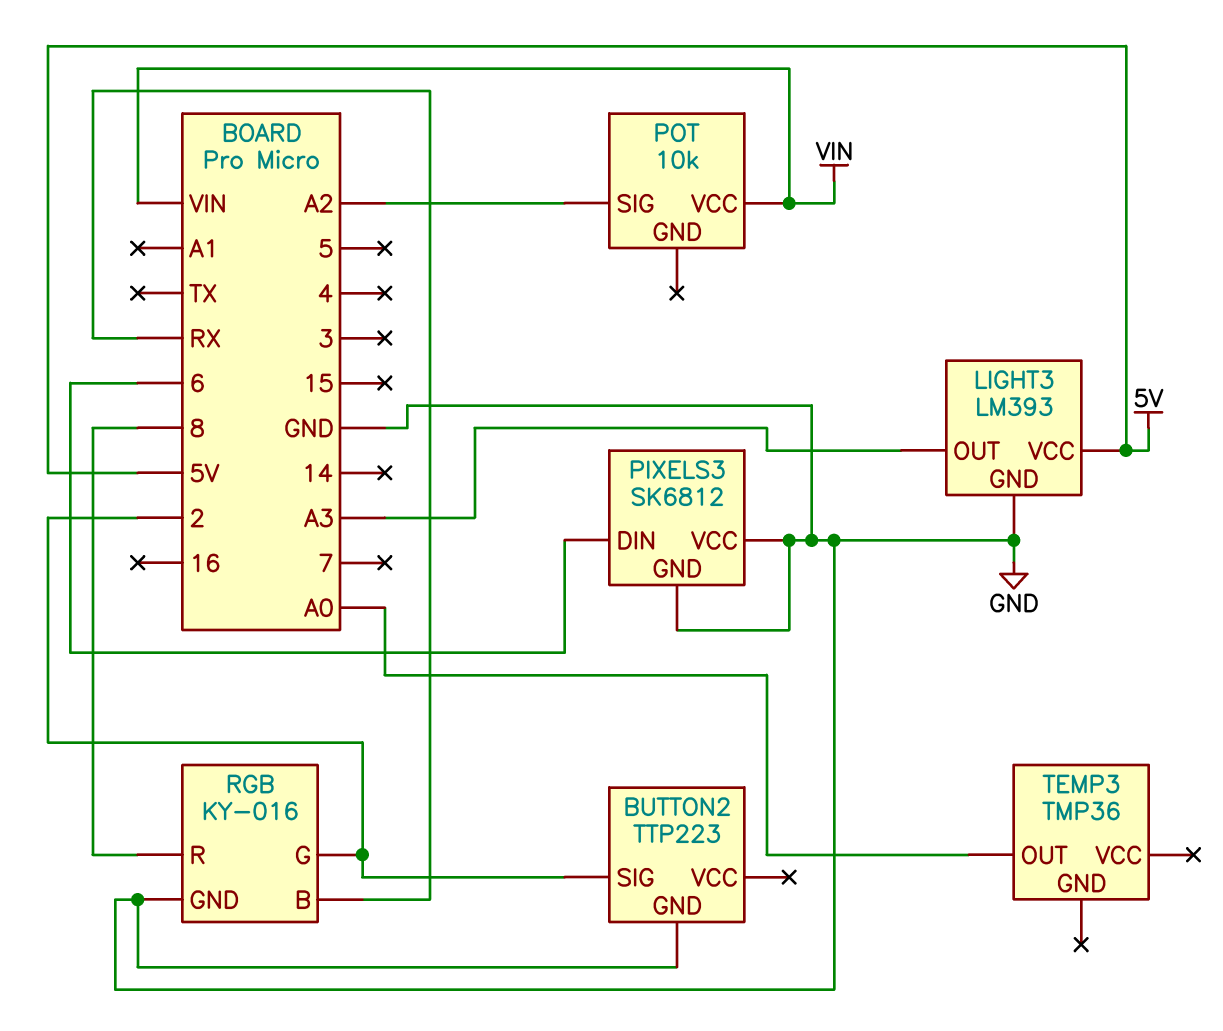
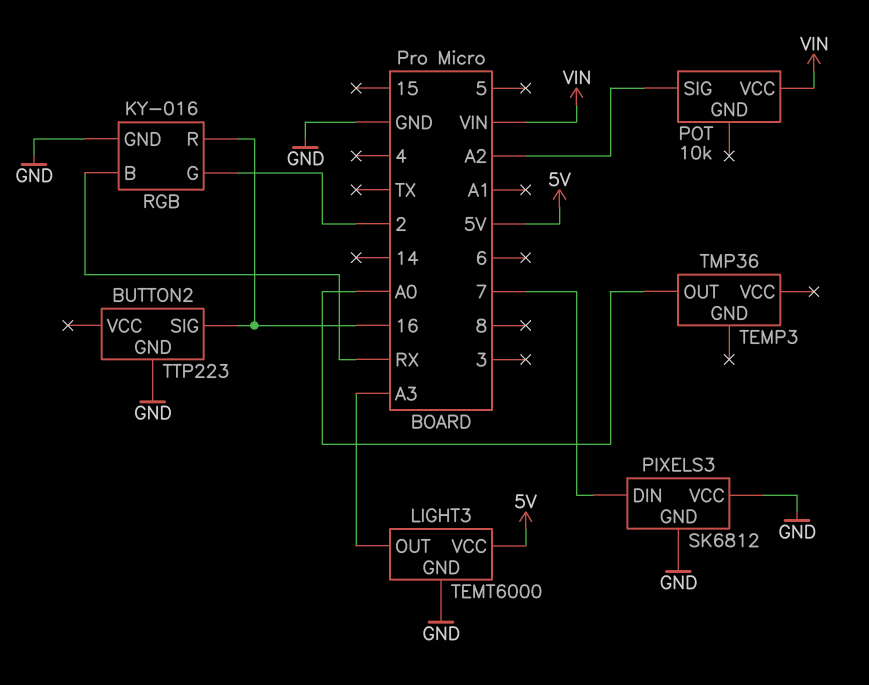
BUTTON2 pin SIG: 2 -> 16
LIGHT3: LM393 -> TEMT6000
PIXELS3 pin DIN: 6 -> 7
RGB pin R: 8 -> 16

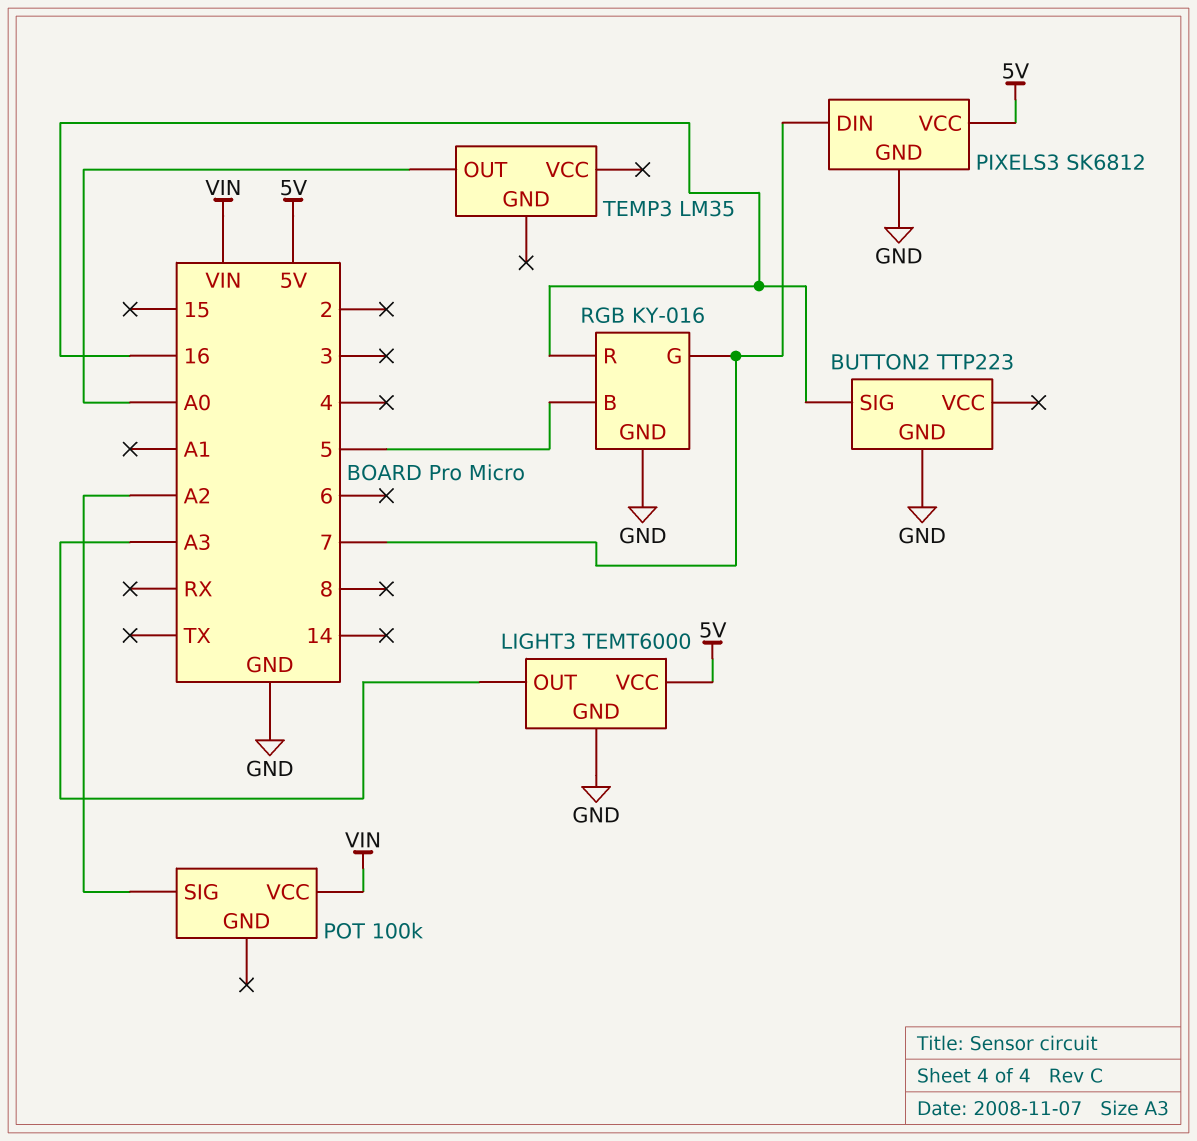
PIXELS3 pin VCC: GND -> 5V
POT: 10k -> 100k
RGB pin B: RX -> 5
RGB pin G: 2 -> 7
TEMP3: TMP36 -> LM35

